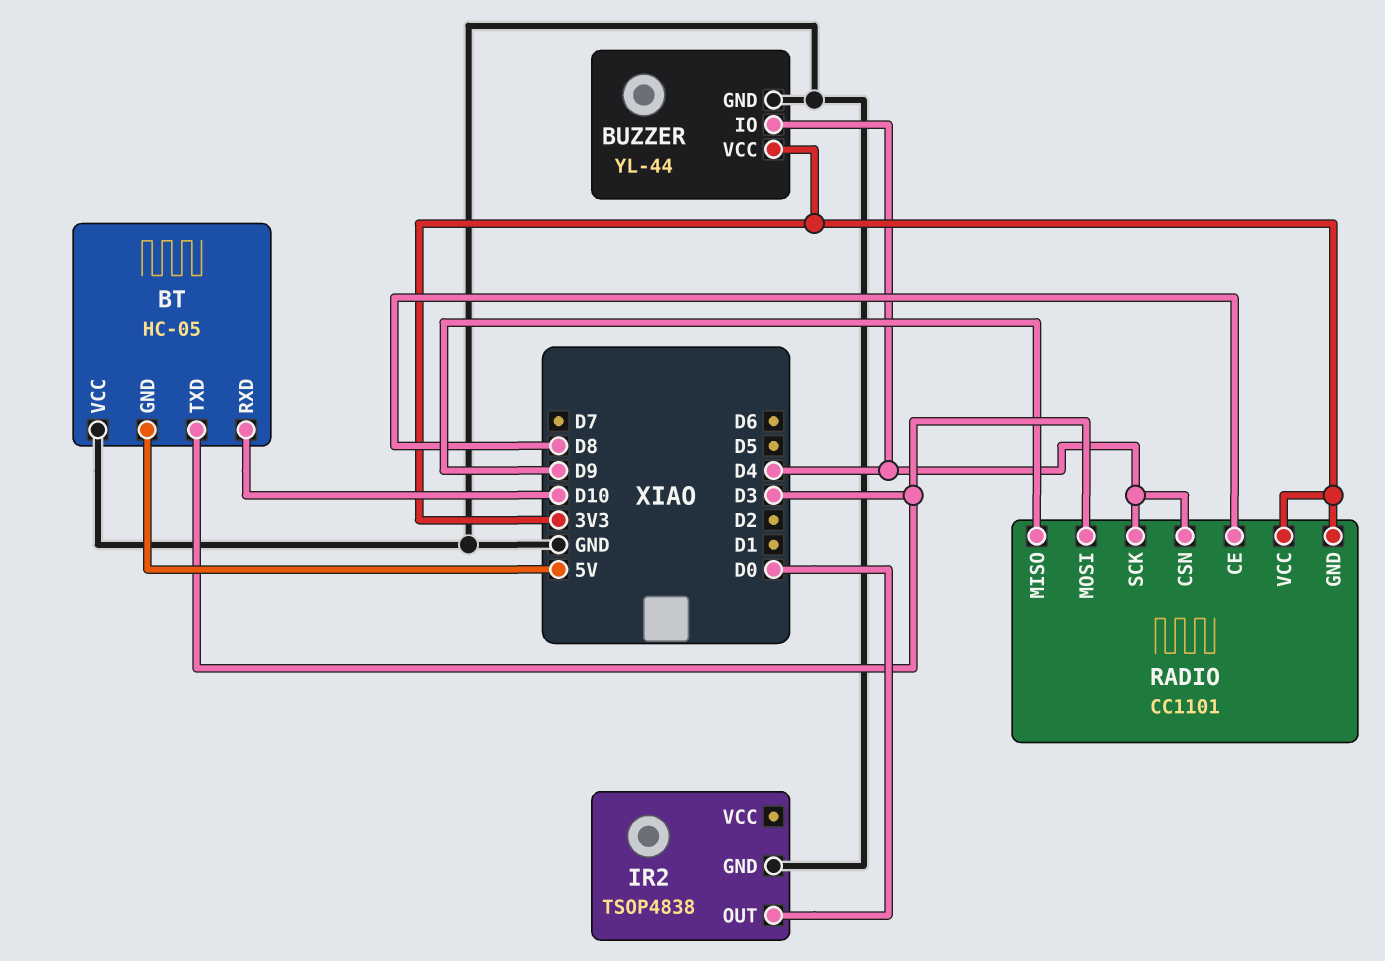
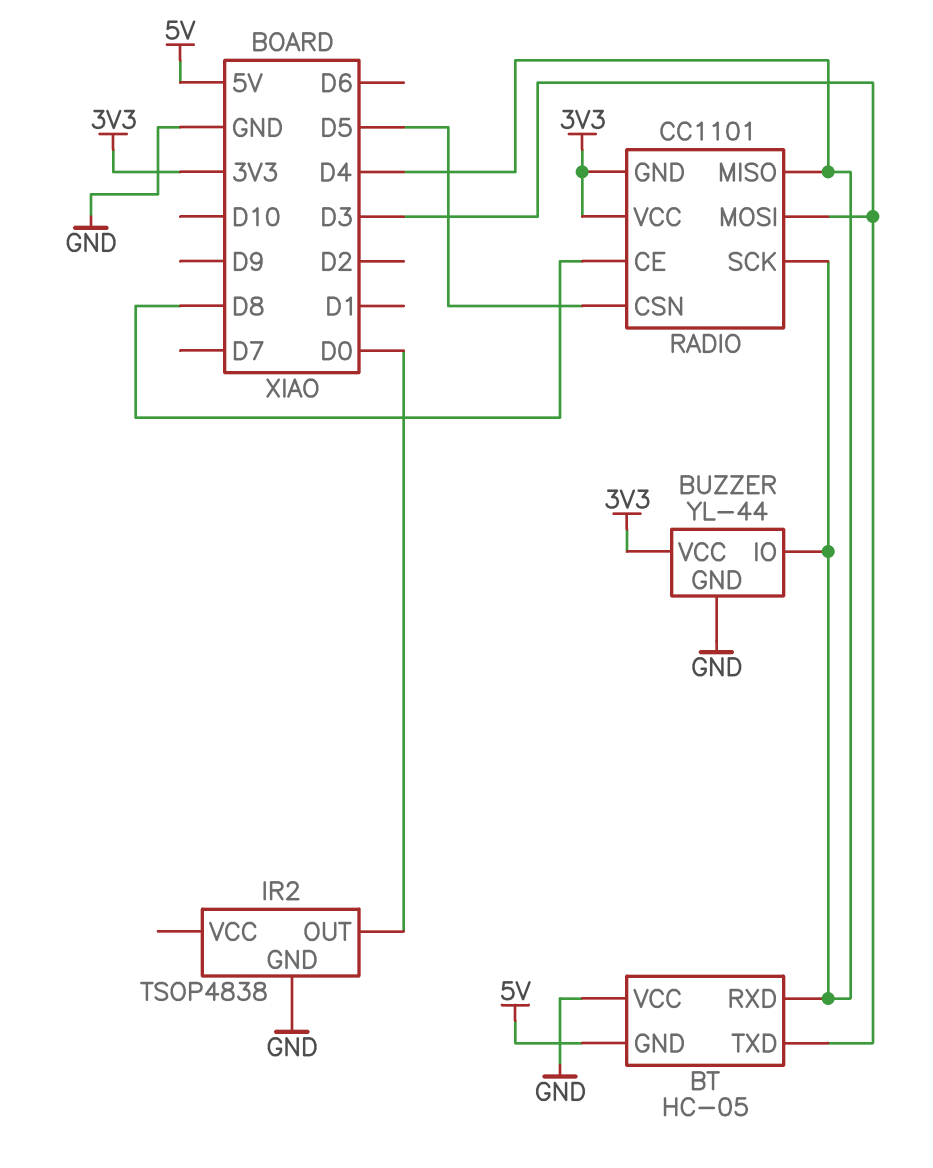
BT pin RXD: D10 -> D4
RADIO pin CSN: D4 -> D5
RADIO pin MISO: D9 -> D4

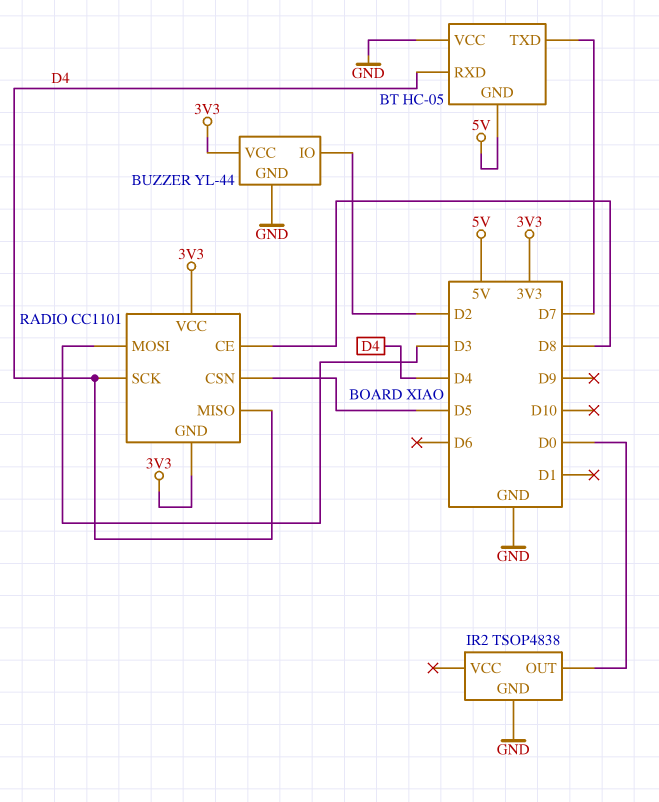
BT pin TXD: D3 -> D7
BUZZER pin IO: D4 -> D2

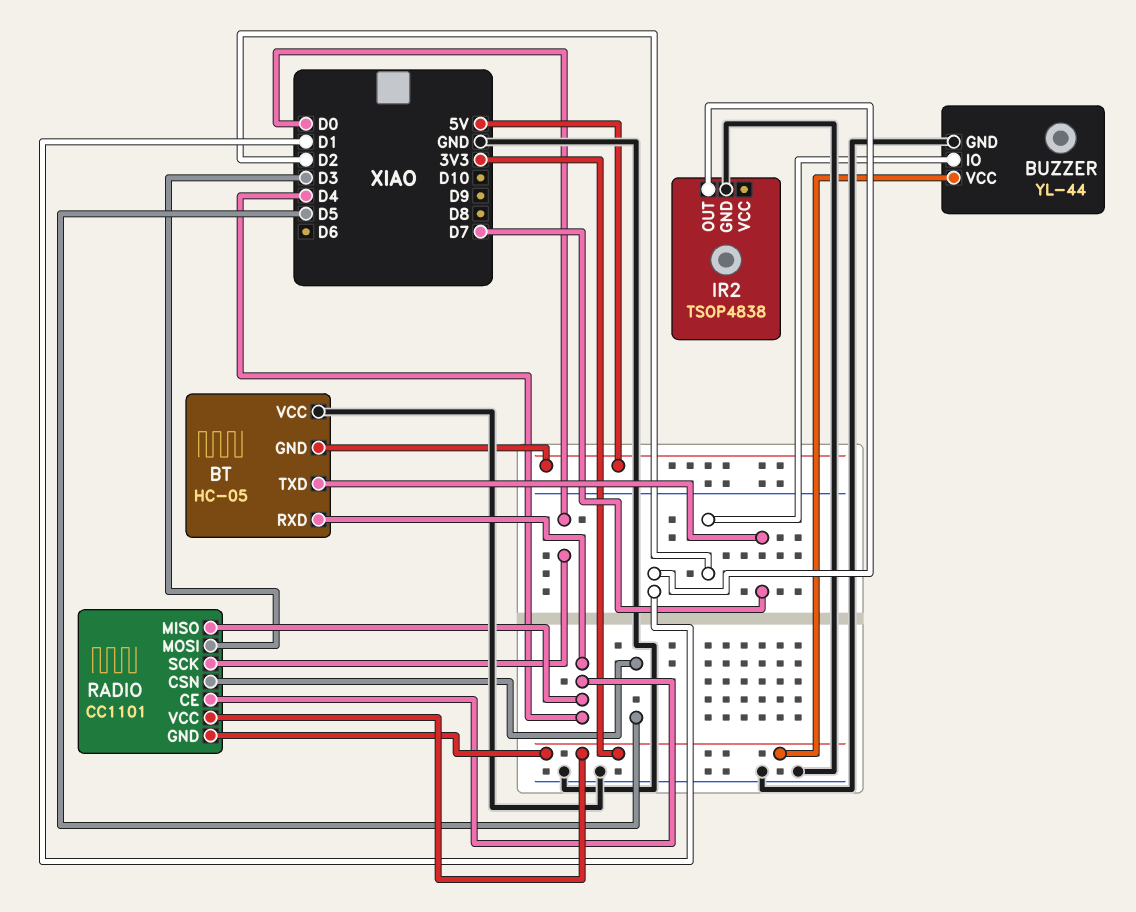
IR2 pin OUT: D0 -> D1
RADIO pin CE: D8 -> D4
RADIO pin SCK: D4 -> D0

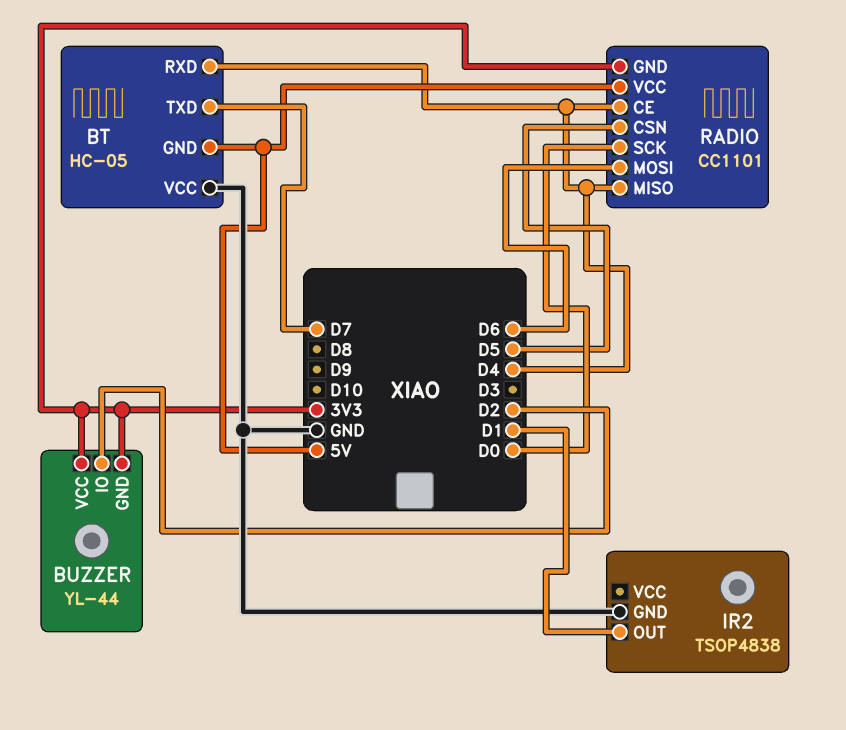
BUZZER pin GND: GND -> 3V3
RADIO pin MOSI: D3 -> D6
RADIO pin VCC: 3V3 -> 5V

